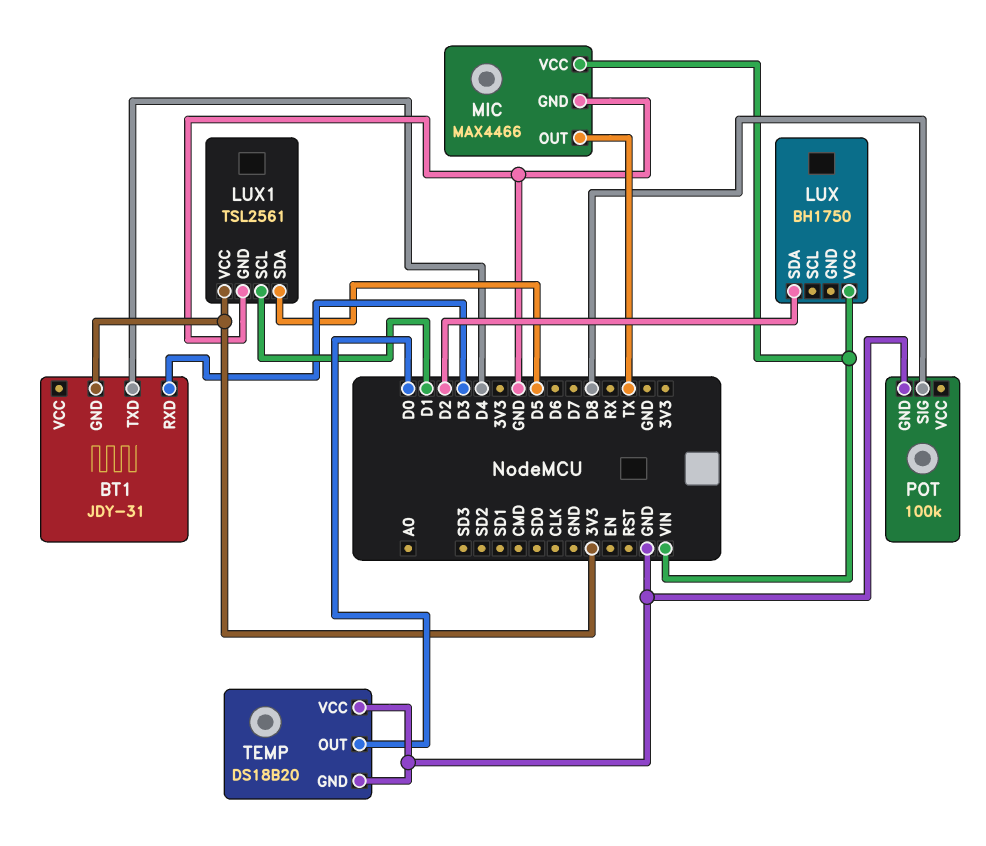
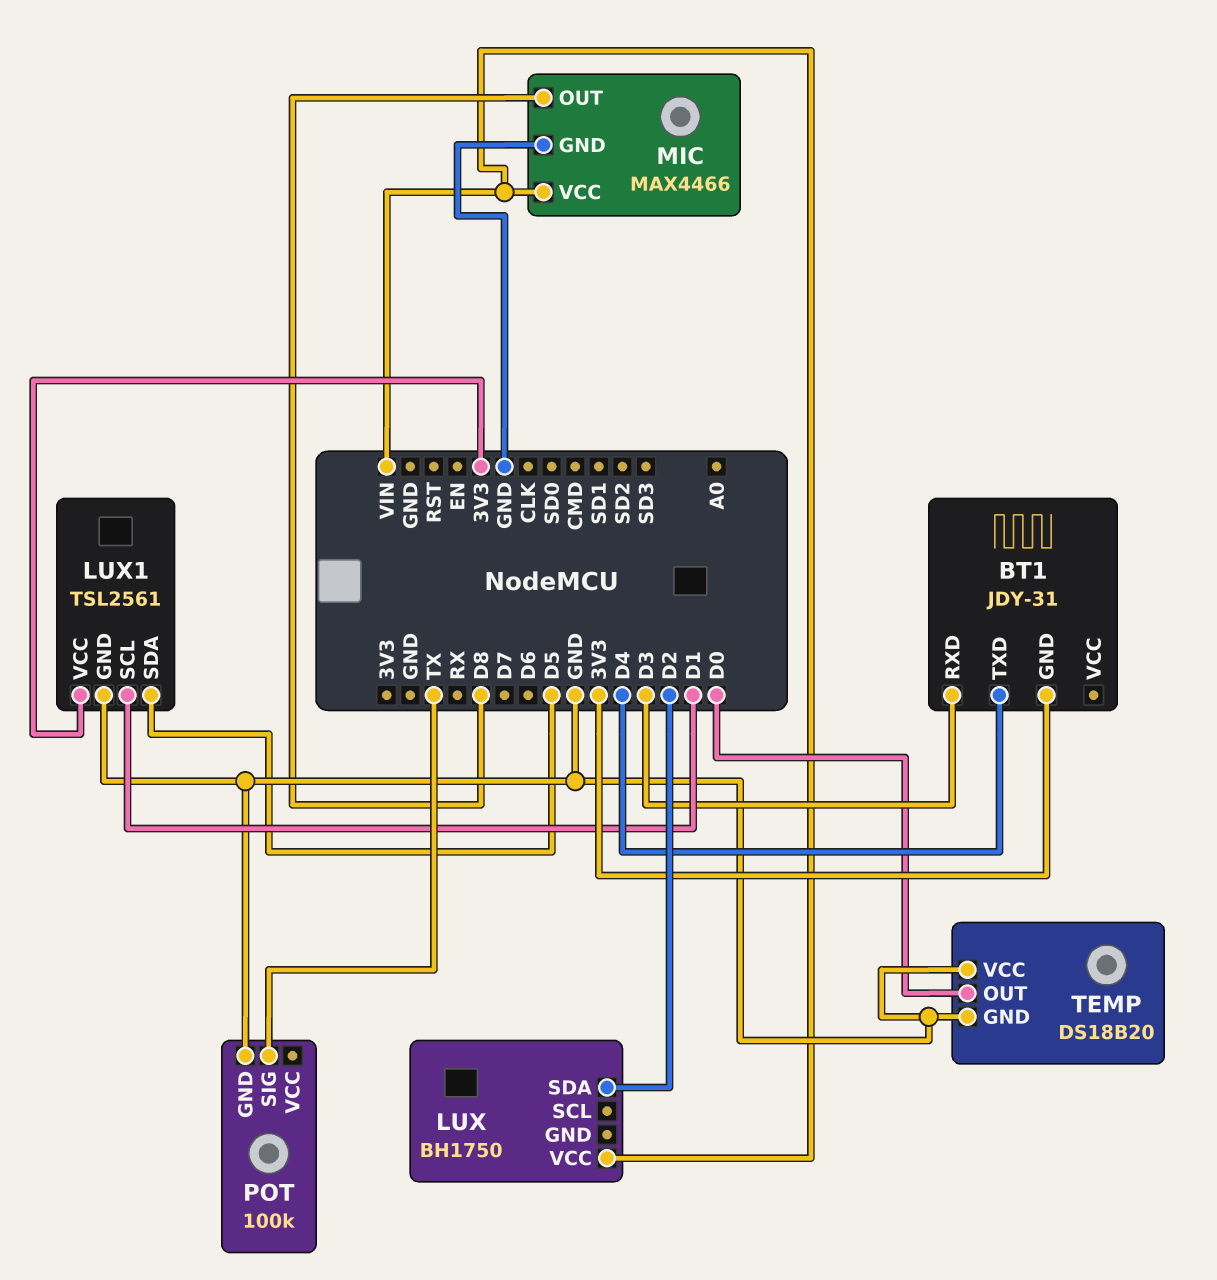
MIC pin OUT: TX -> D8
POT pin SIG: D8 -> TX

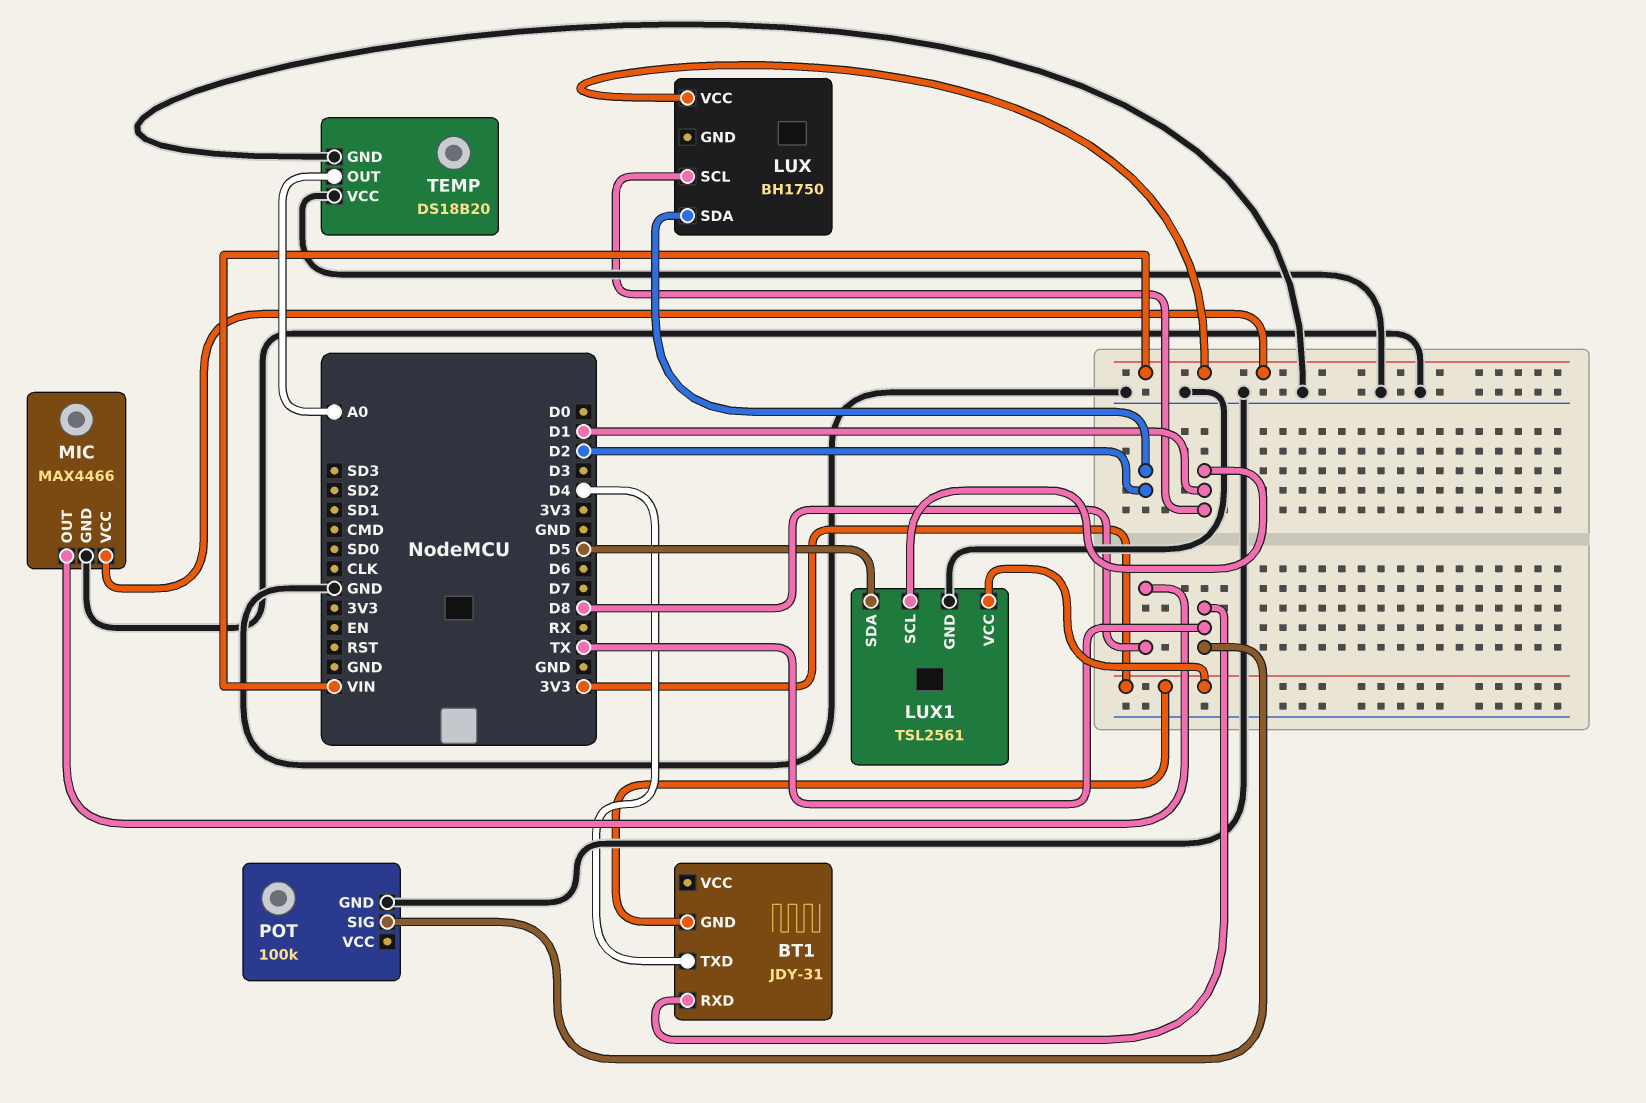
BT1 pin RXD: D3 -> TX
LUX pin SCL: none -> D1
TEMP pin OUT: D0 -> A0

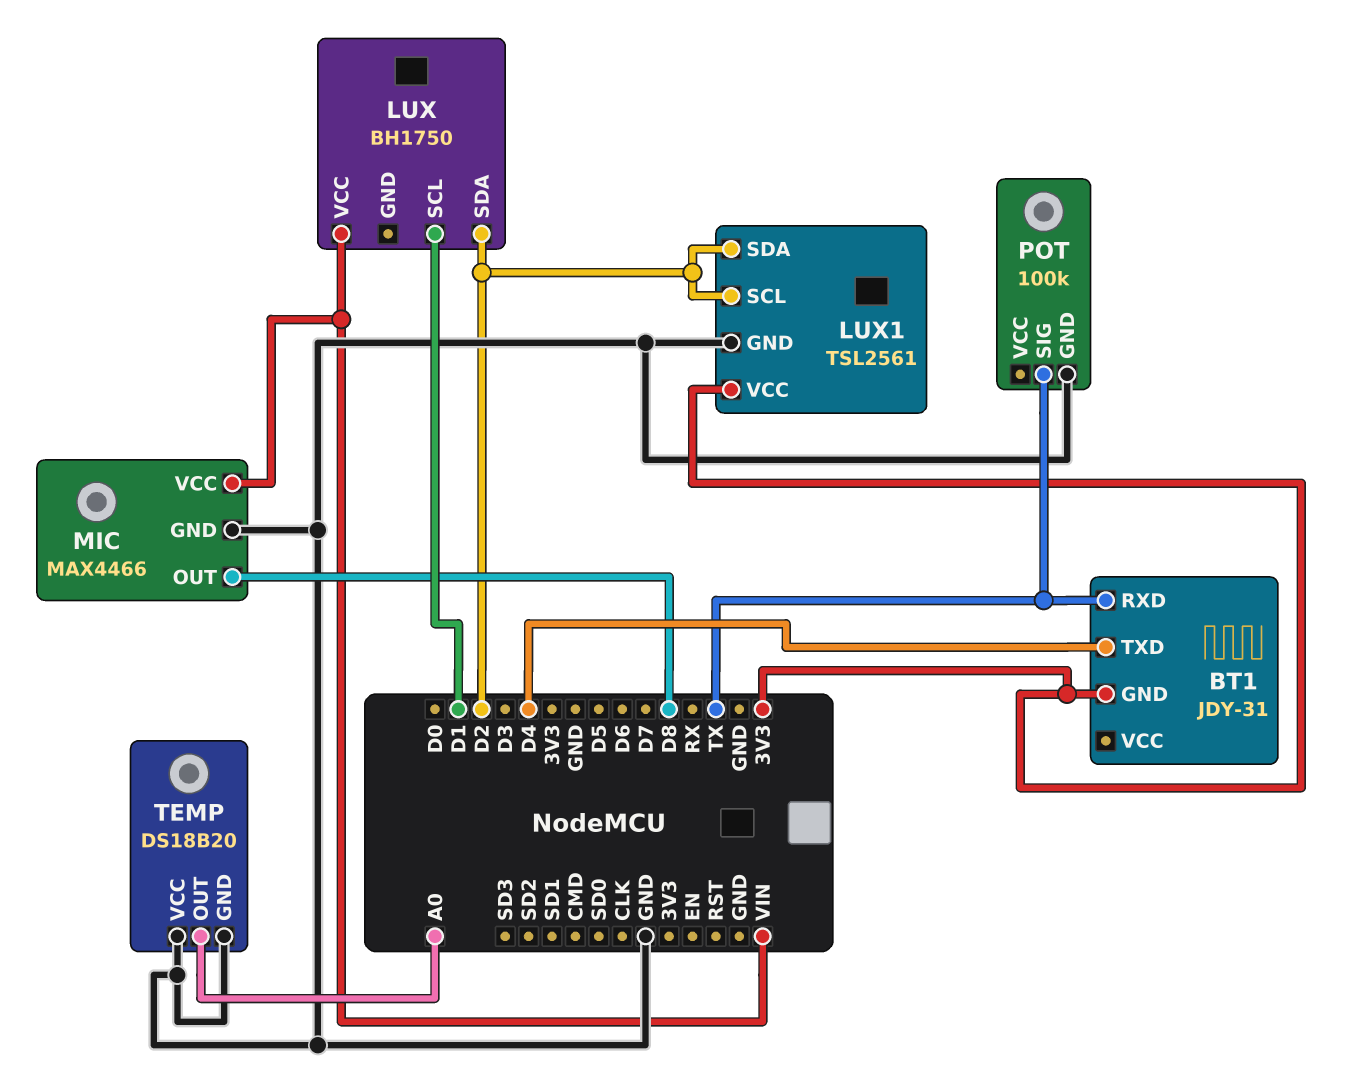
LUX1 pin SCL: D1 -> D2
LUX1 pin SDA: D5 -> D2

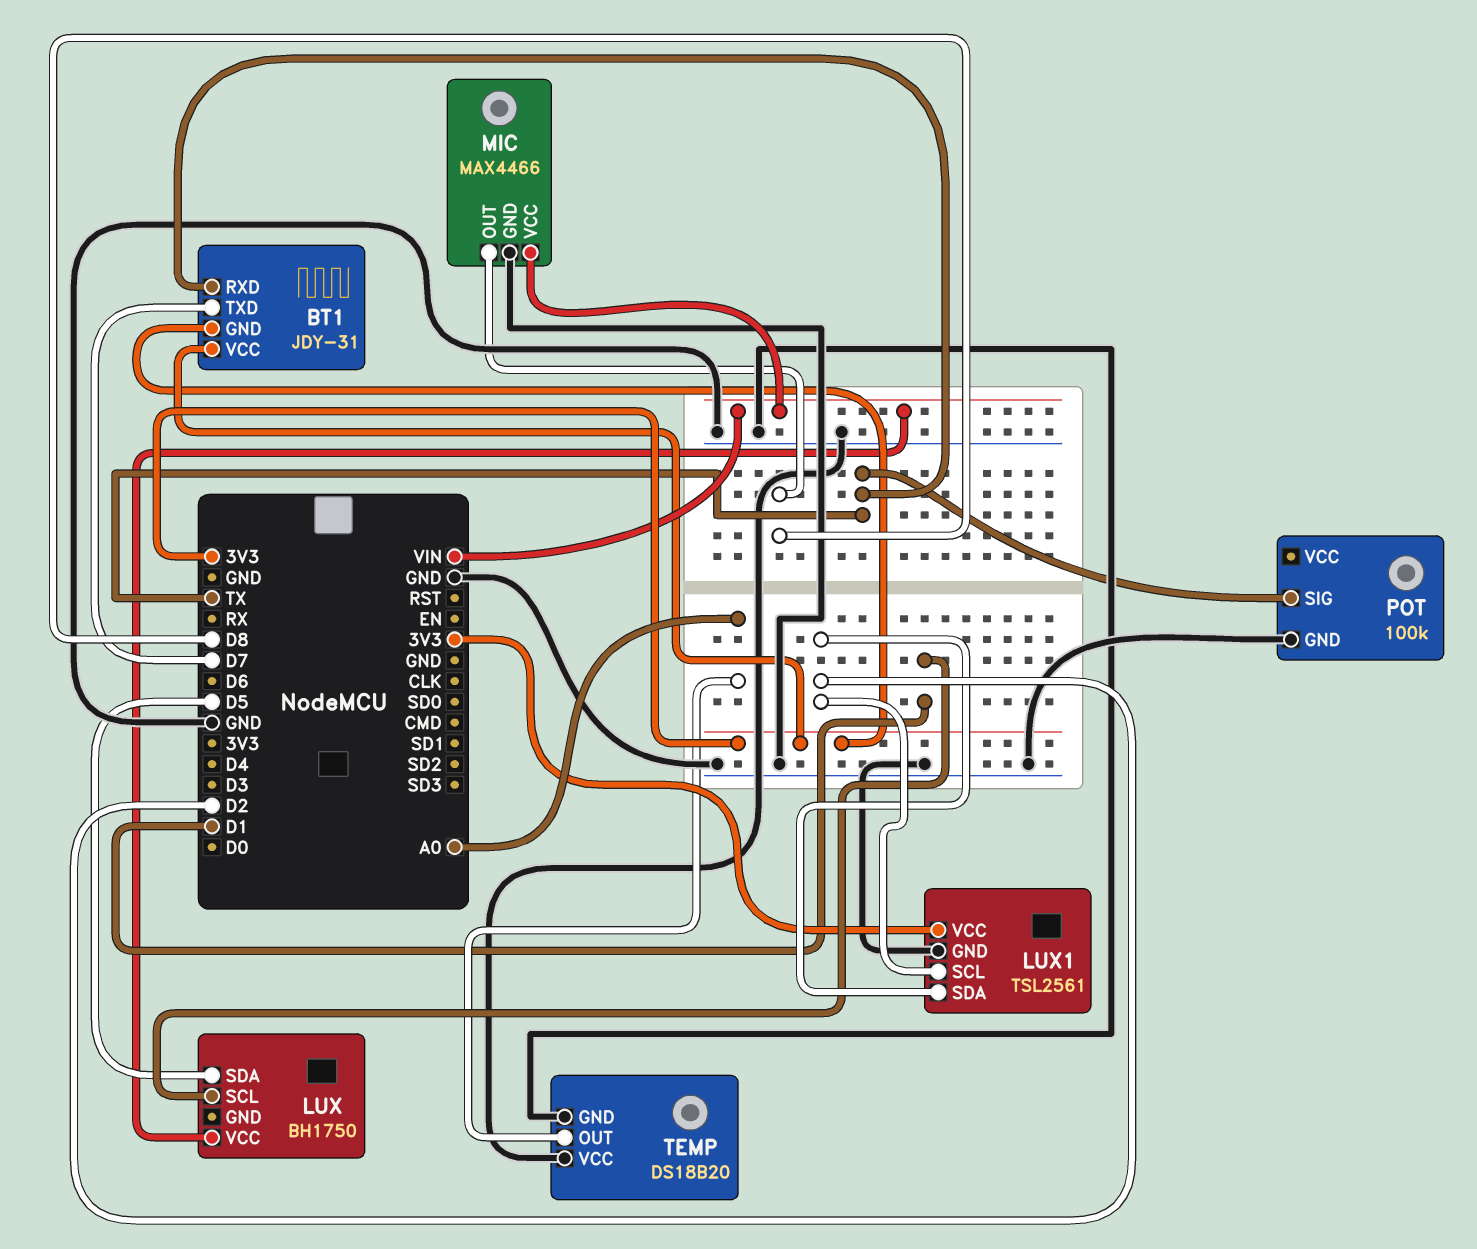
BT1 pin TXD: D4 -> D7
BT1 pin VCC: none -> 3V3
LUX pin SDA: D2 -> D5

